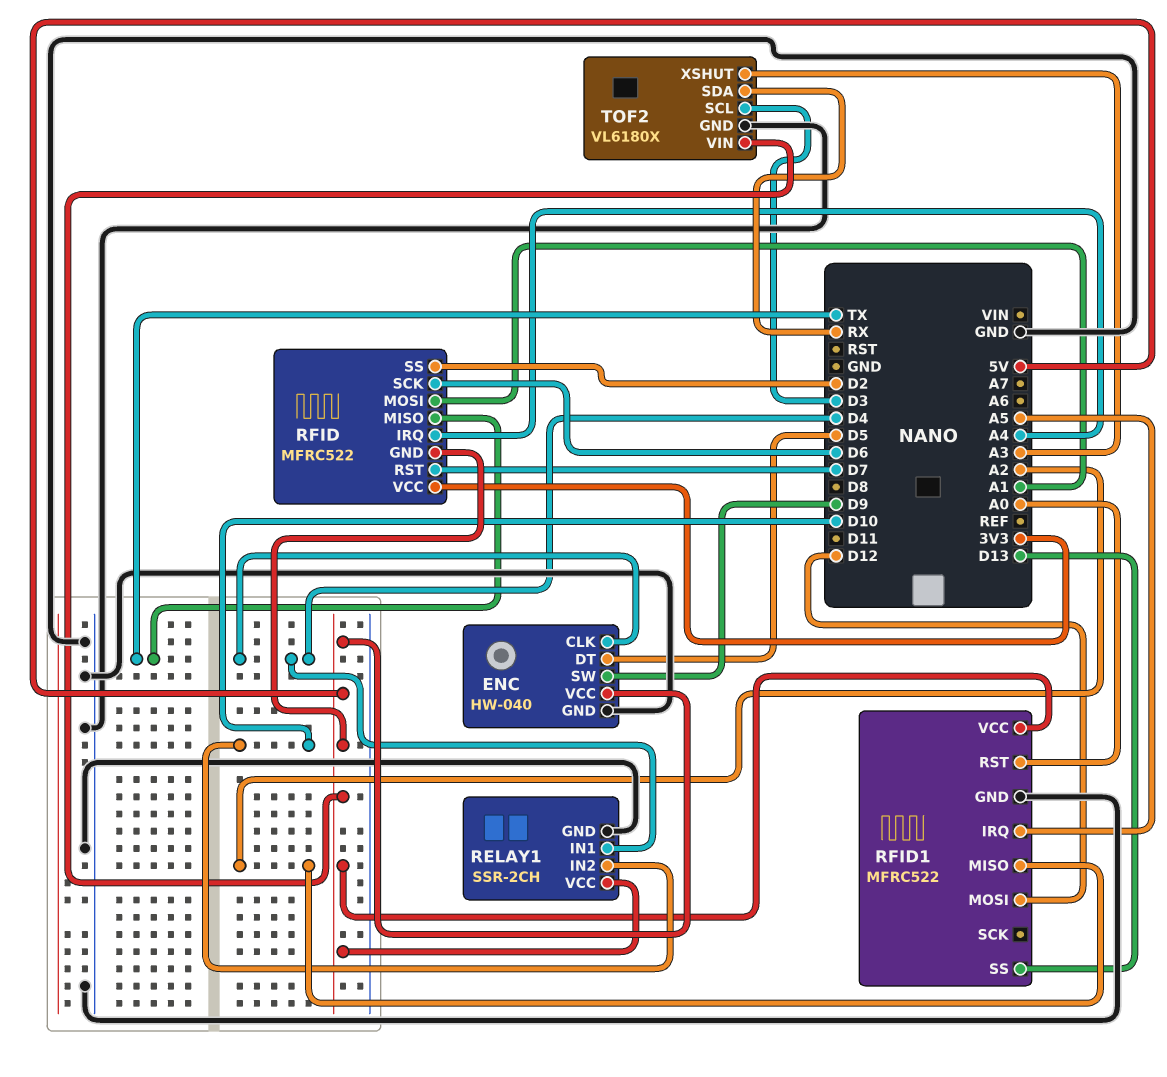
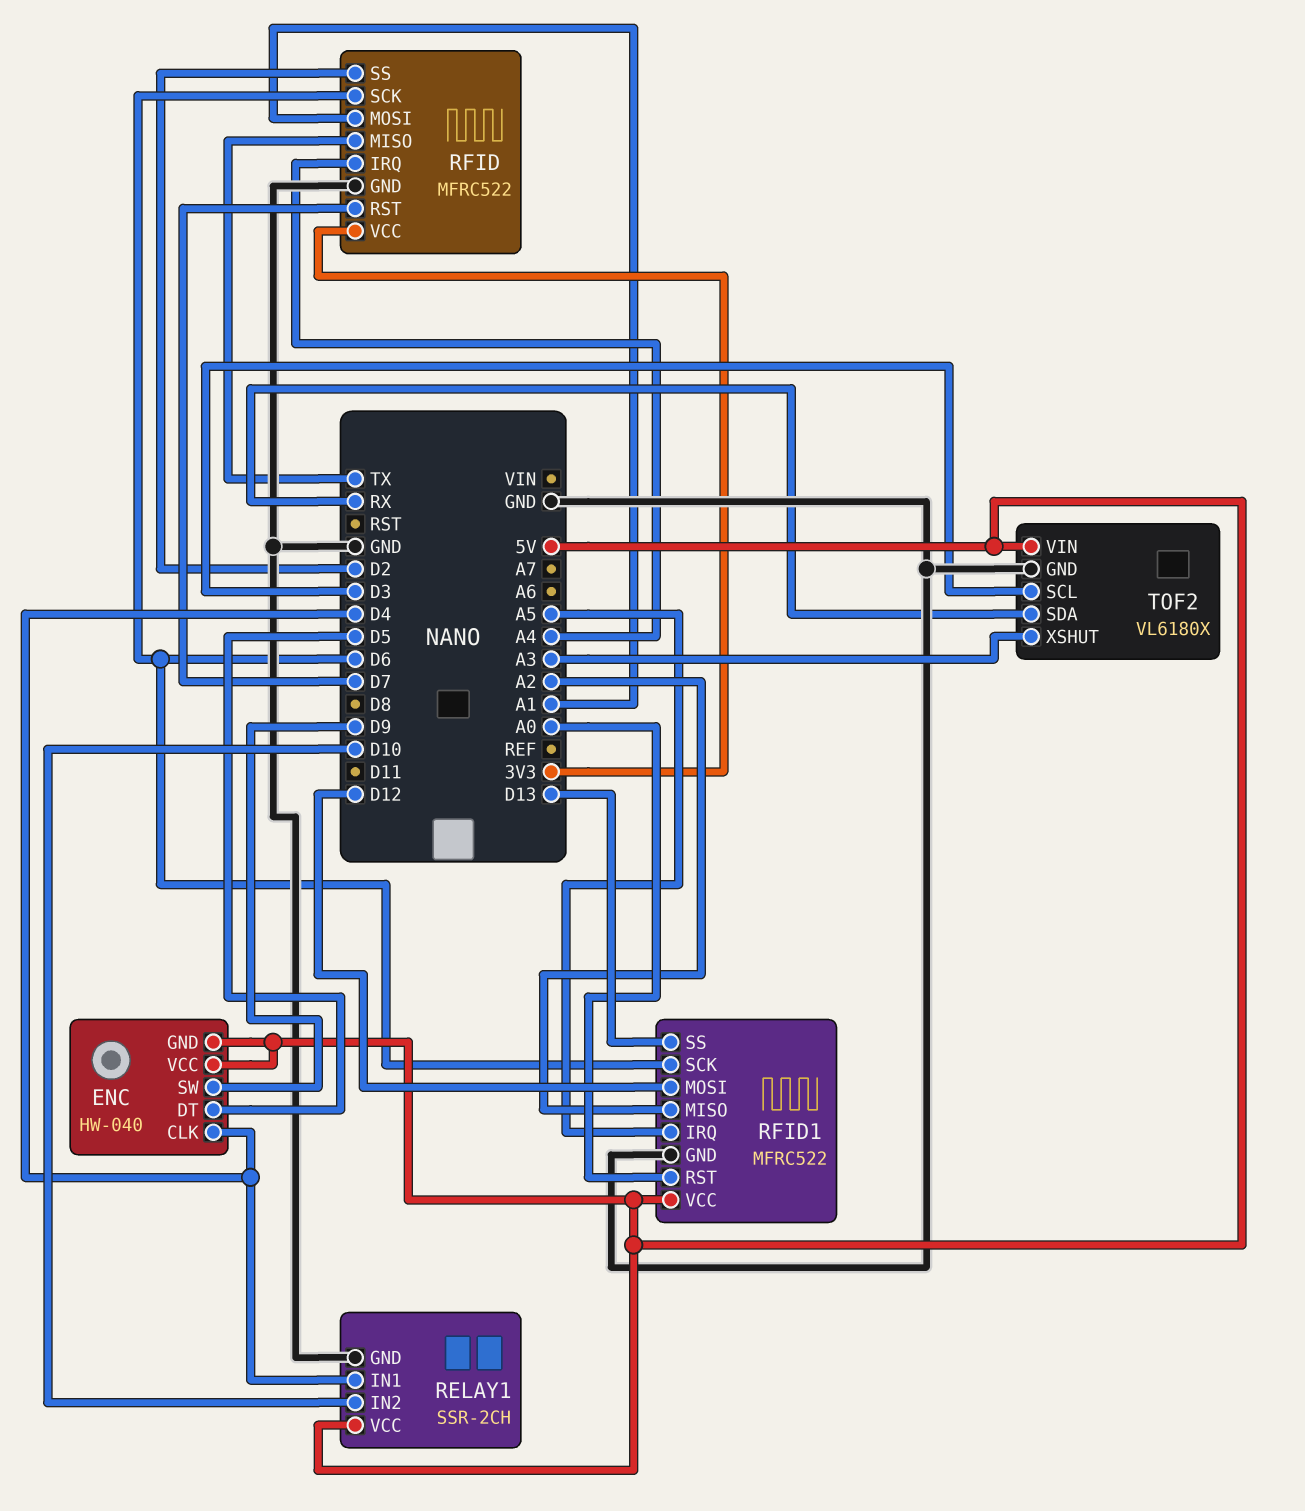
ENC pin GND: GND -> 5V
RFID pin GND: 5V -> GND
RFID1 pin SCK: none -> D6

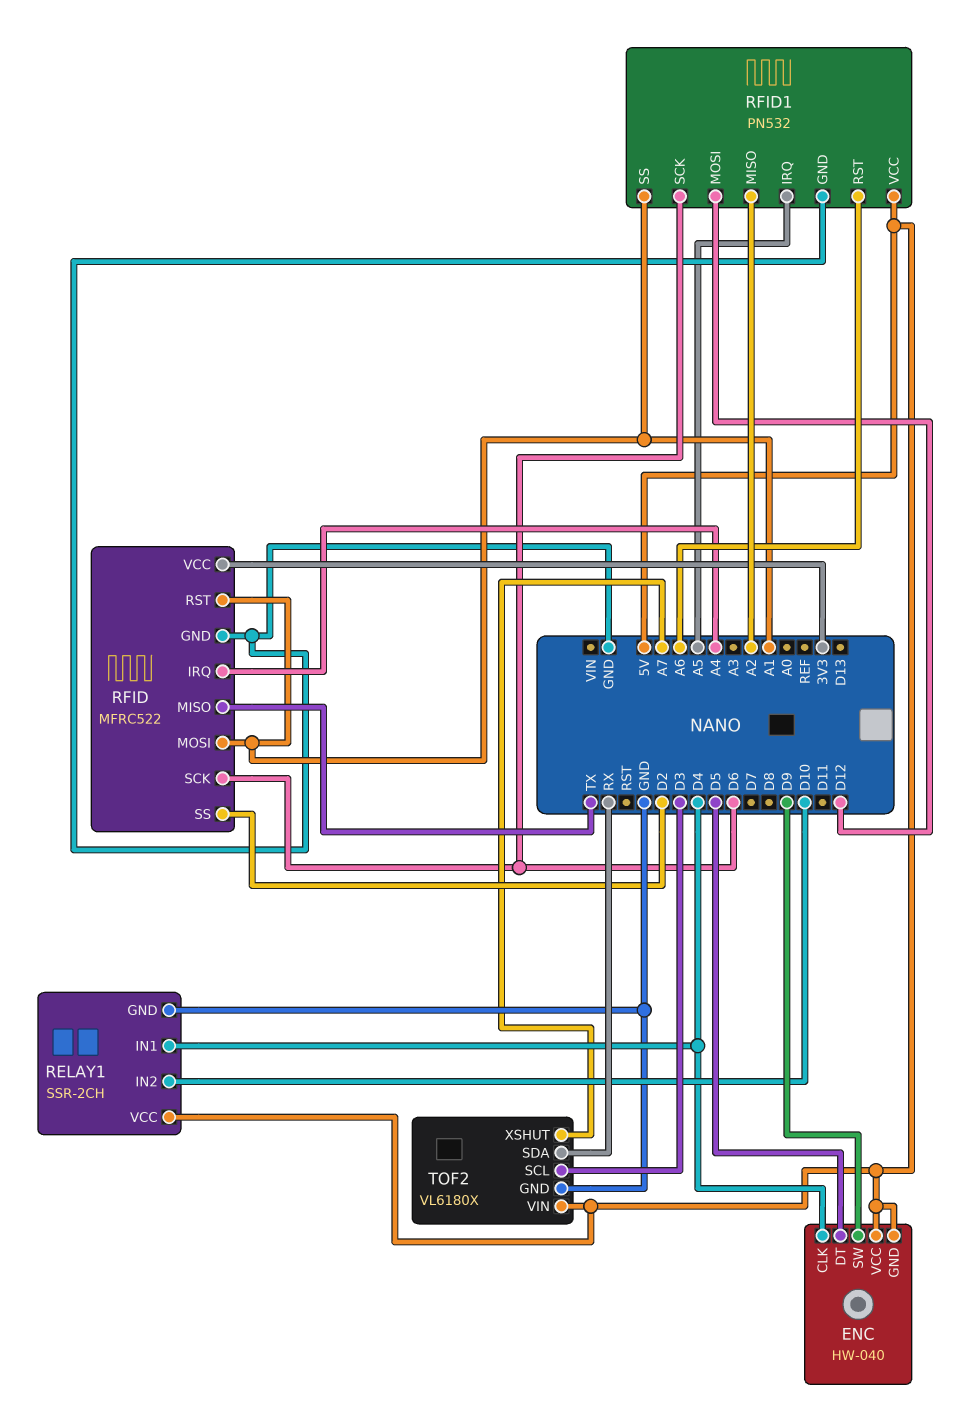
RFID pin RST: D7 -> A1
RFID1: MFRC522 -> PN532
RFID1 pin RST: A0 -> A6
RFID1 pin SS: D13 -> A1
TOF2 pin XSHUT: A3 -> A7

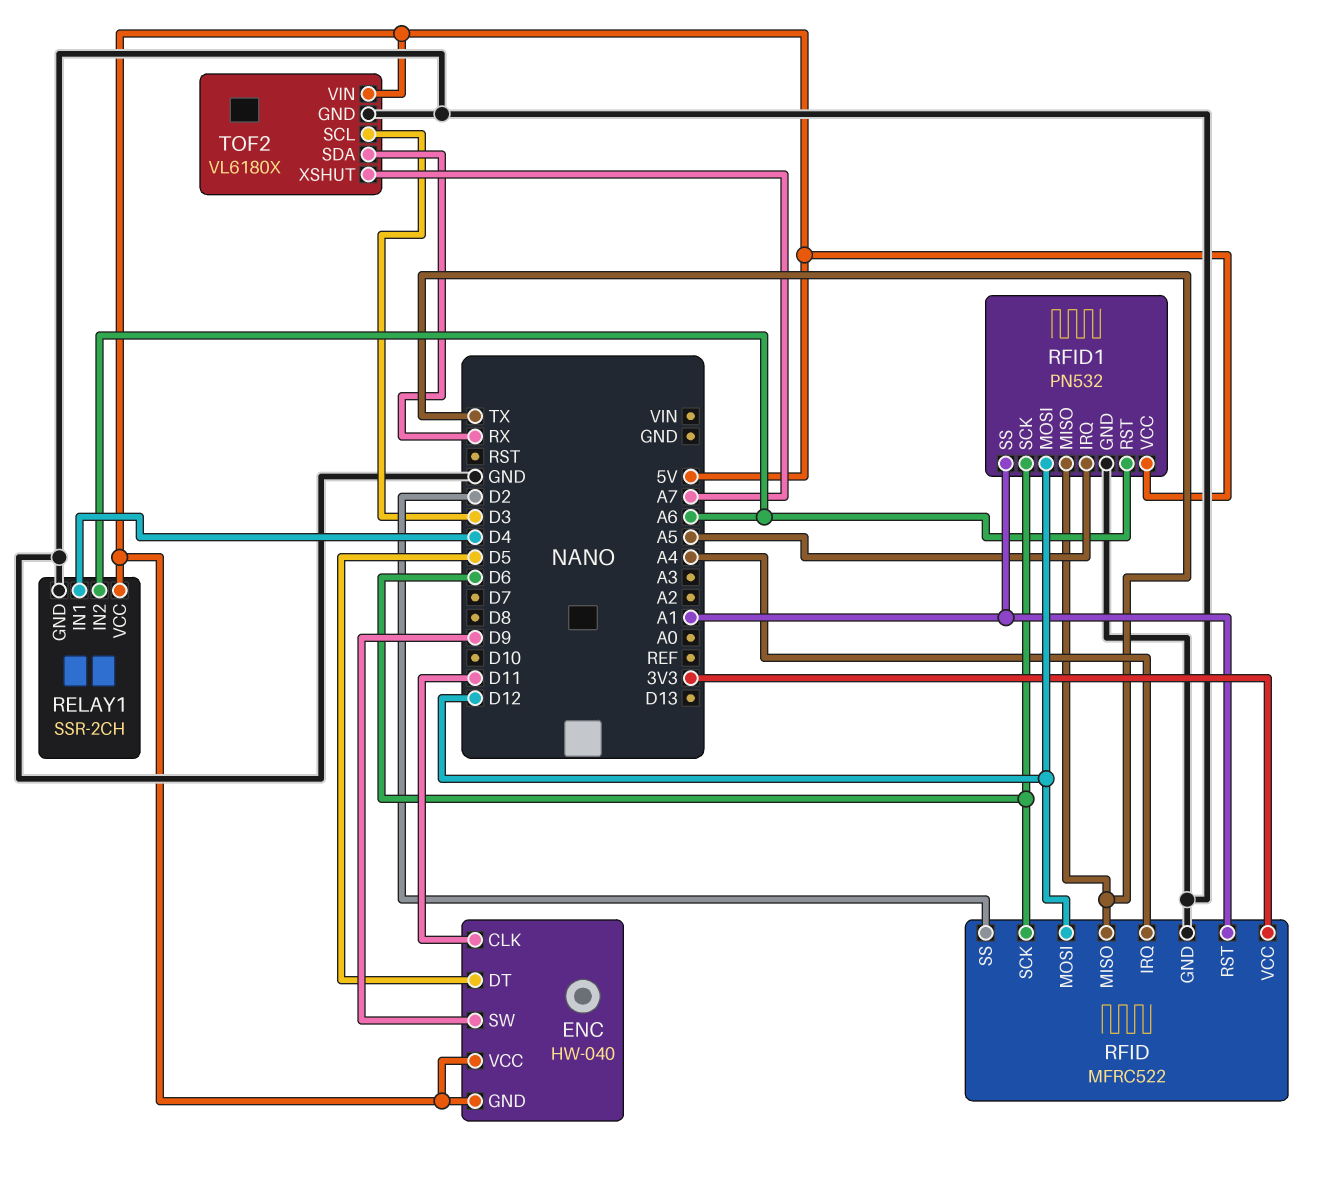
ENC pin CLK: D4 -> D11
RELAY1 pin IN2: D10 -> A6
RFID pin MOSI: A1 -> D12
RFID1 pin MISO: A2 -> TX

